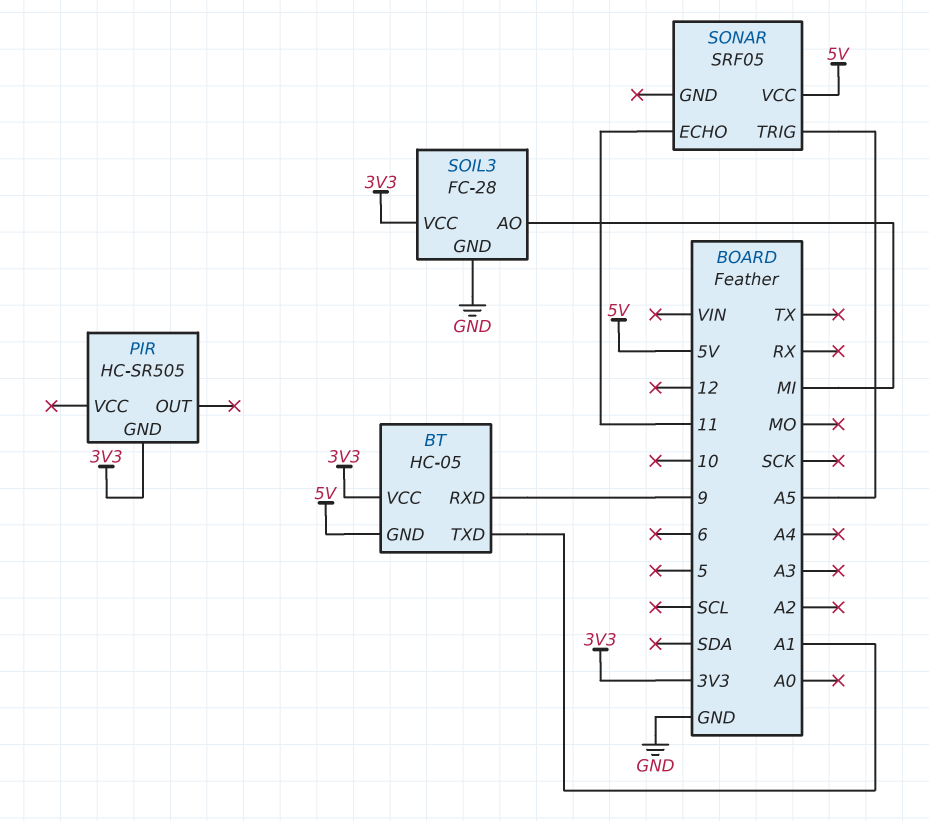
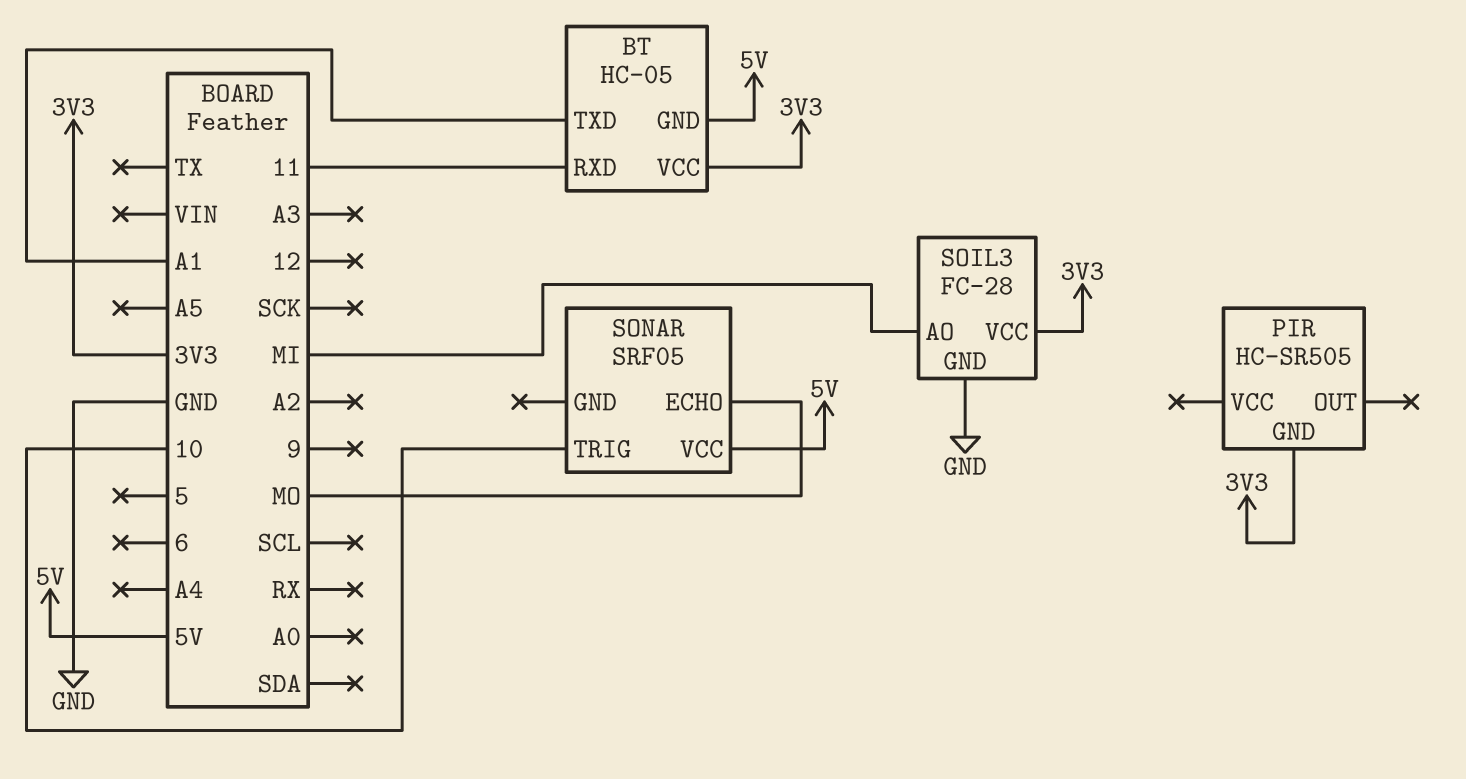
BT pin RXD: 9 -> 11
SONAR pin ECHO: 11 -> MO
SONAR pin TRIG: A5 -> 10

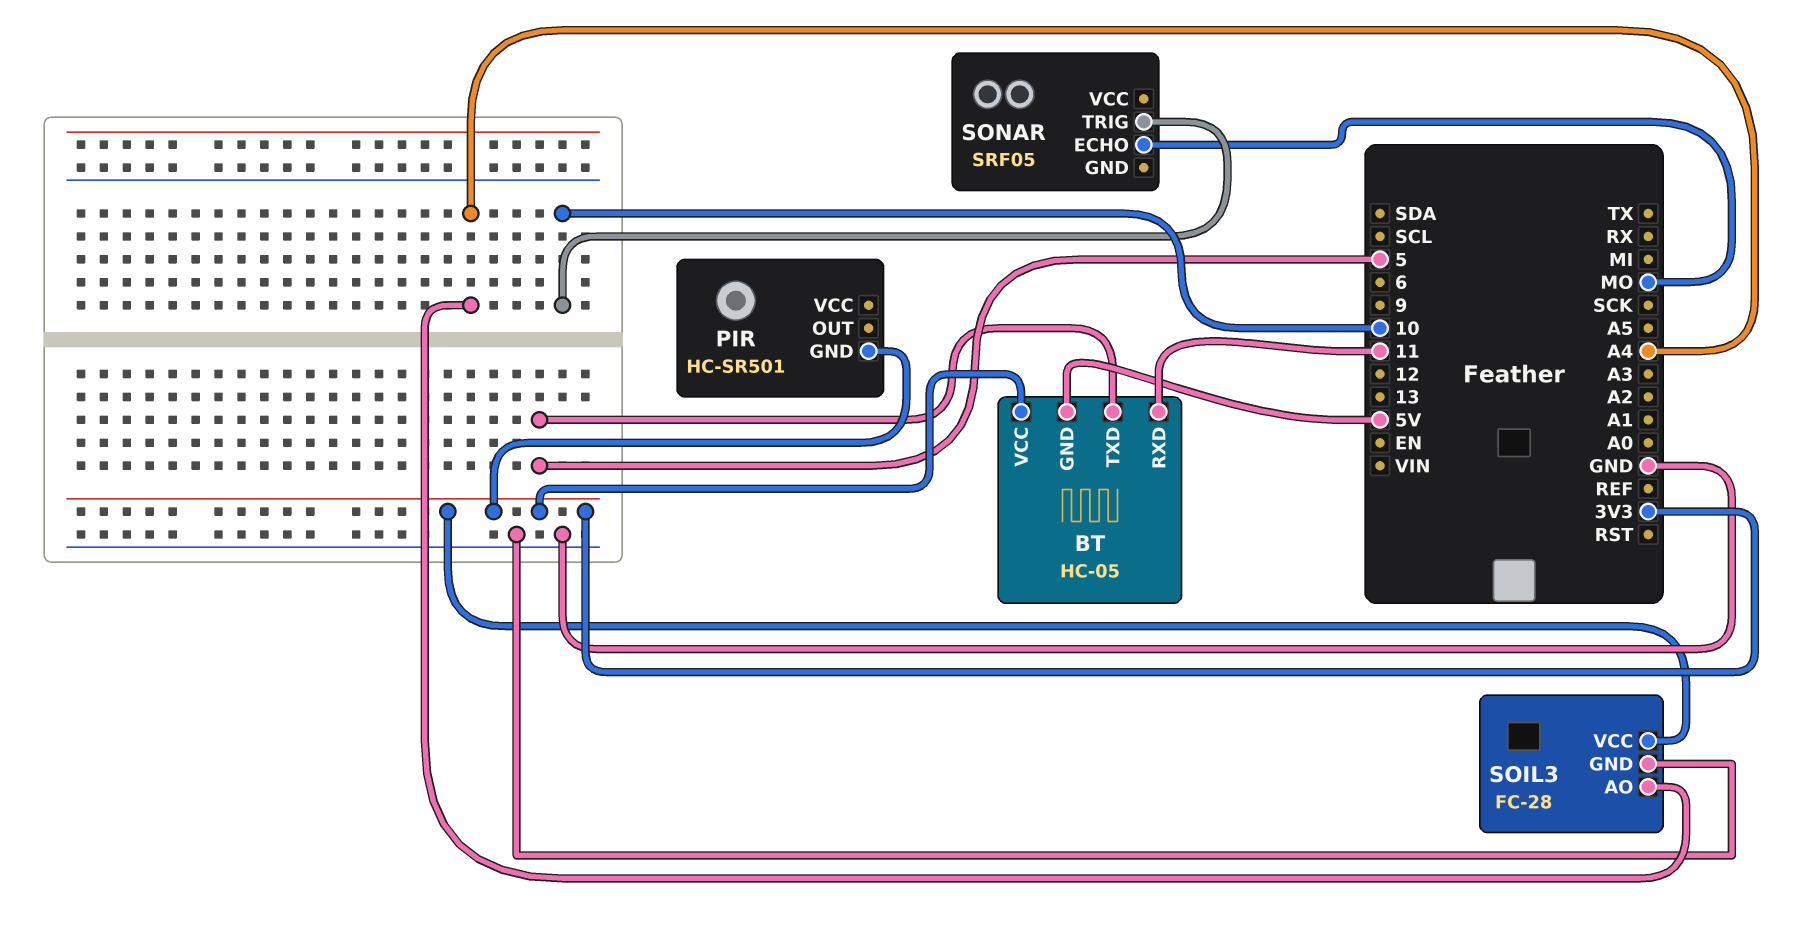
BT pin TXD: A1 -> 5
PIR: HC-SR505 -> HC-SR501
SOIL3 pin AO: MI -> A4
SONAR pin VCC: 5V -> none

